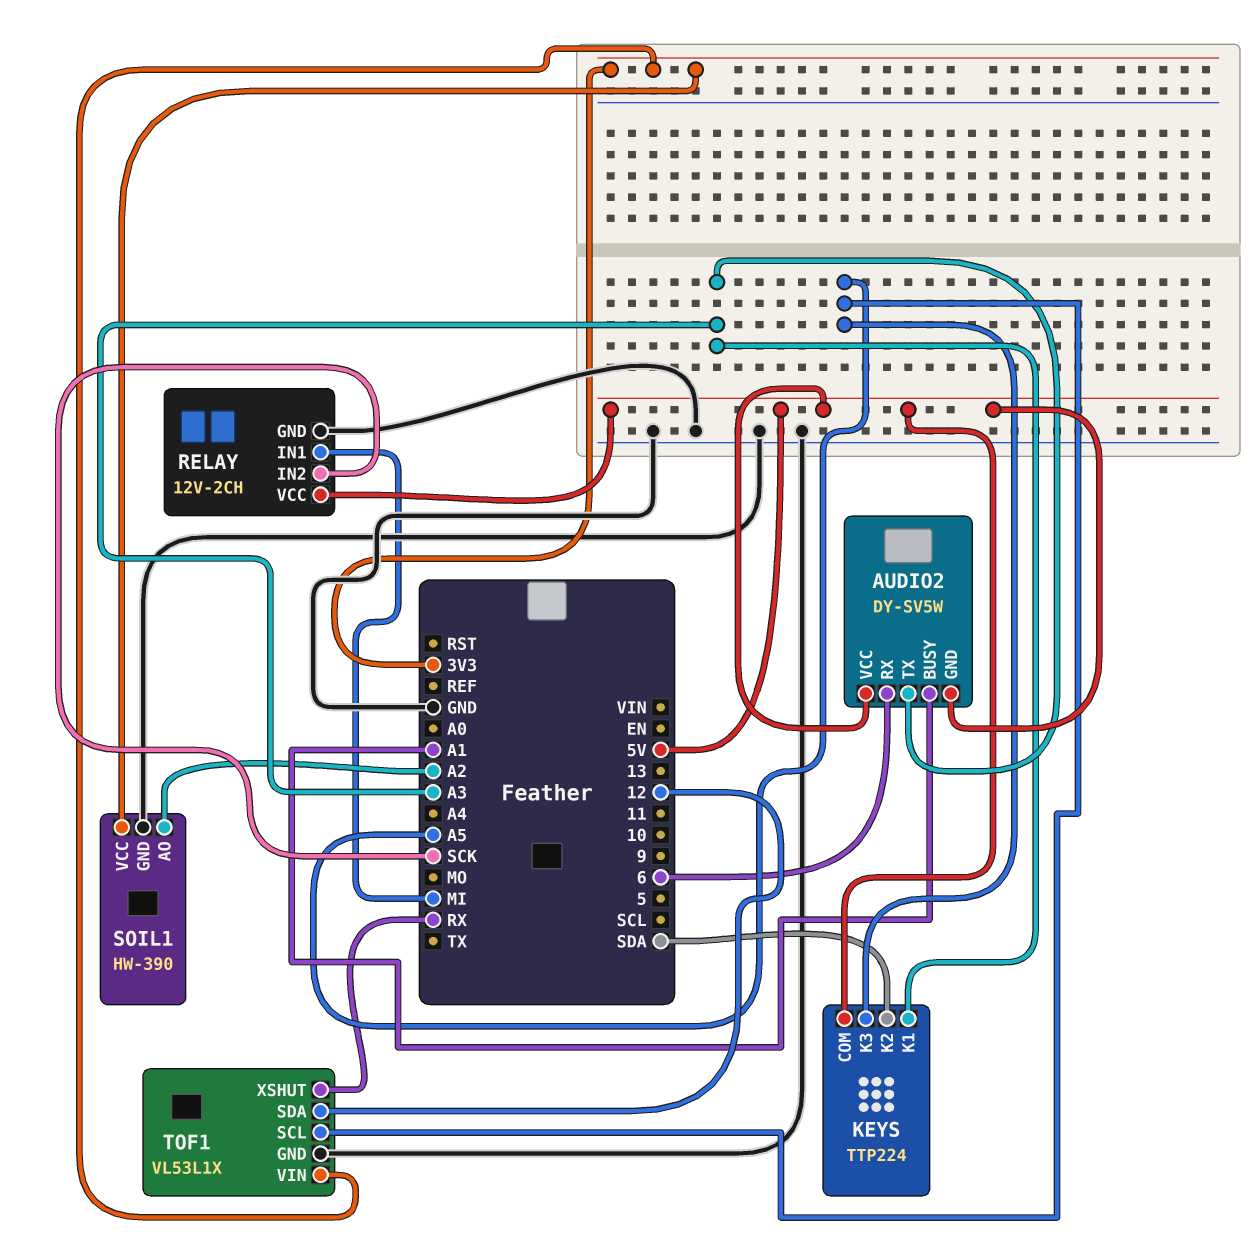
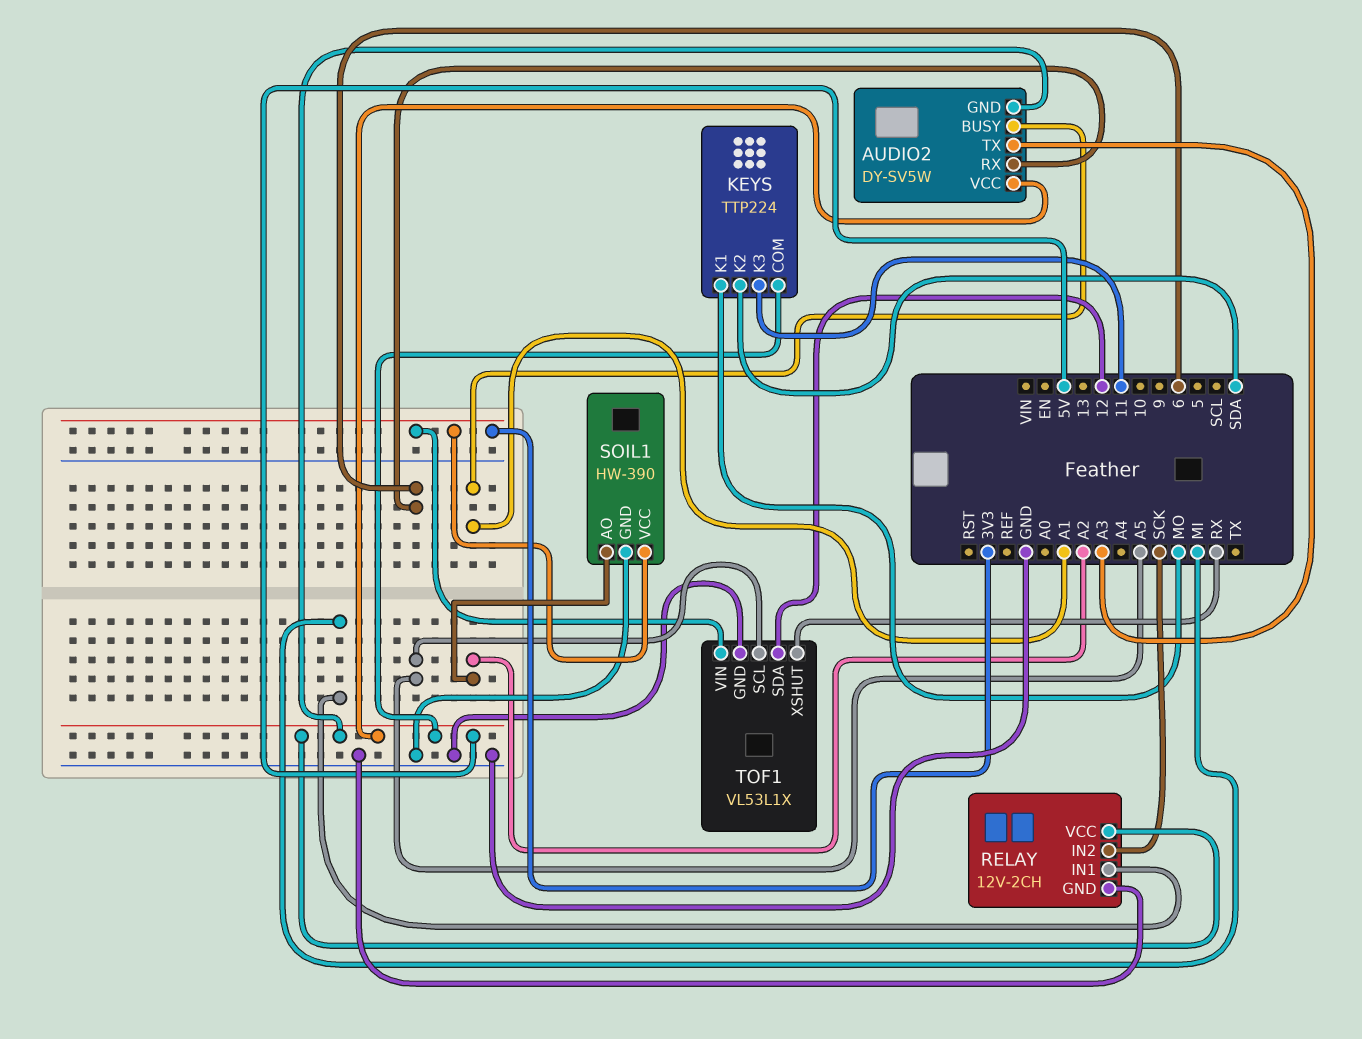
KEYS pin K1: A3 -> MO
KEYS pin K3: A5 -> 11

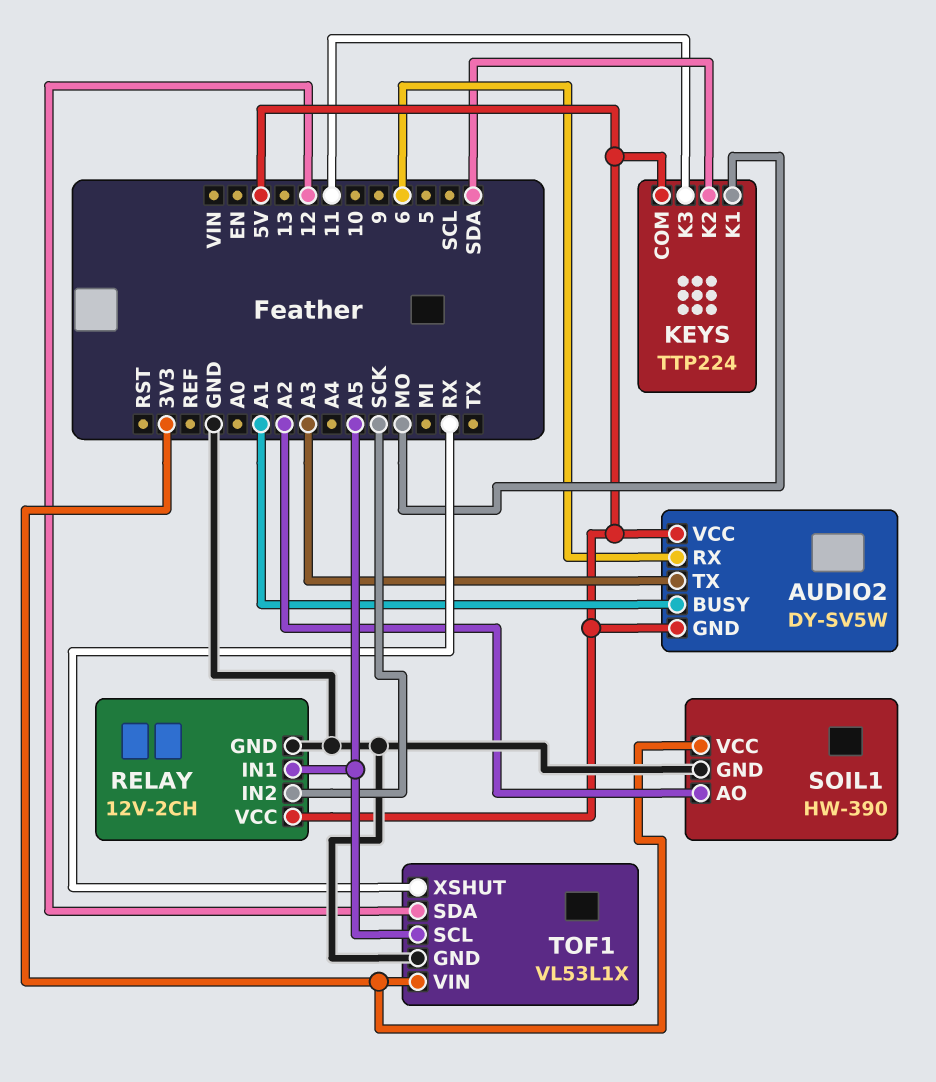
RELAY pin IN1: MI -> A5

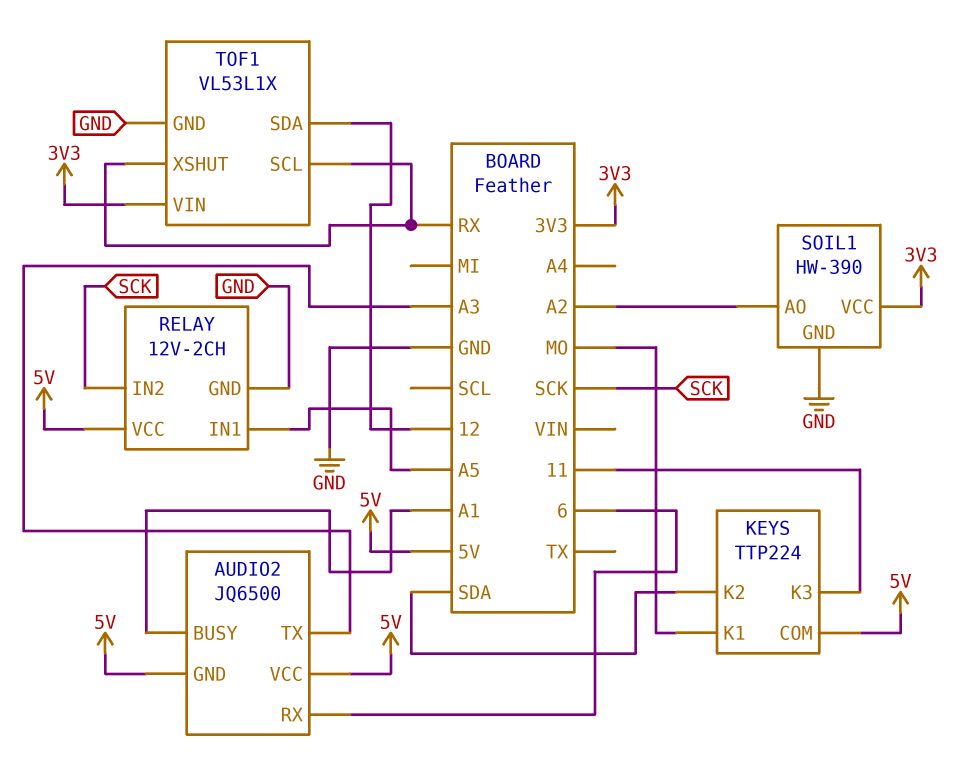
AUDIO2: DY-SV5W -> JQ6500
TOF1 pin SCL: A5 -> RX

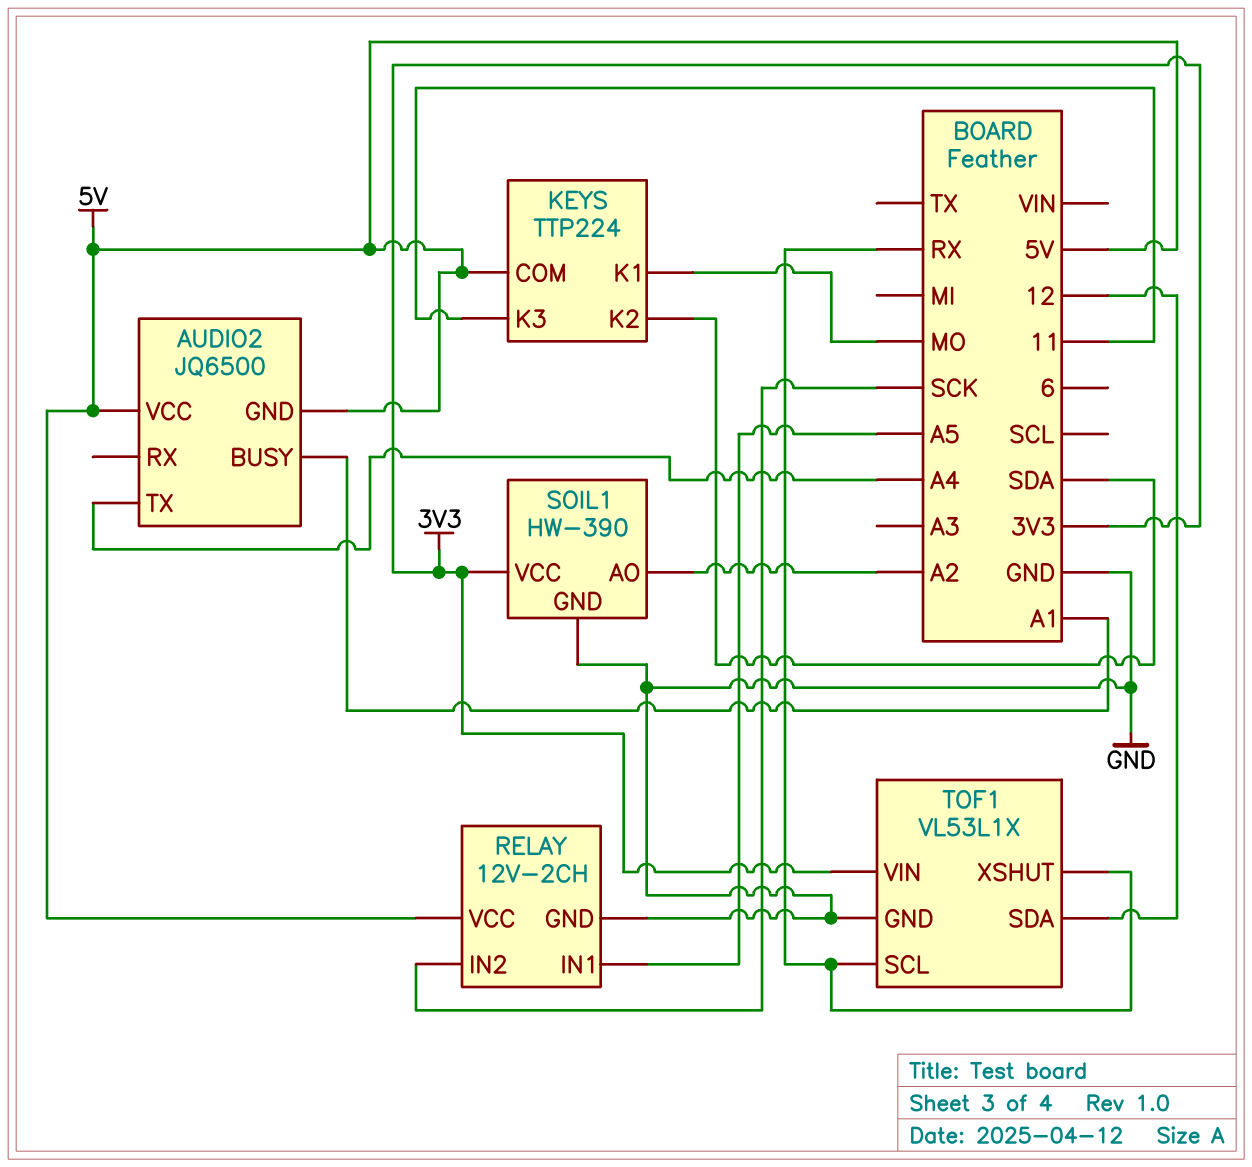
AUDIO2 pin RX: 6 -> none
AUDIO2 pin TX: A3 -> A4

